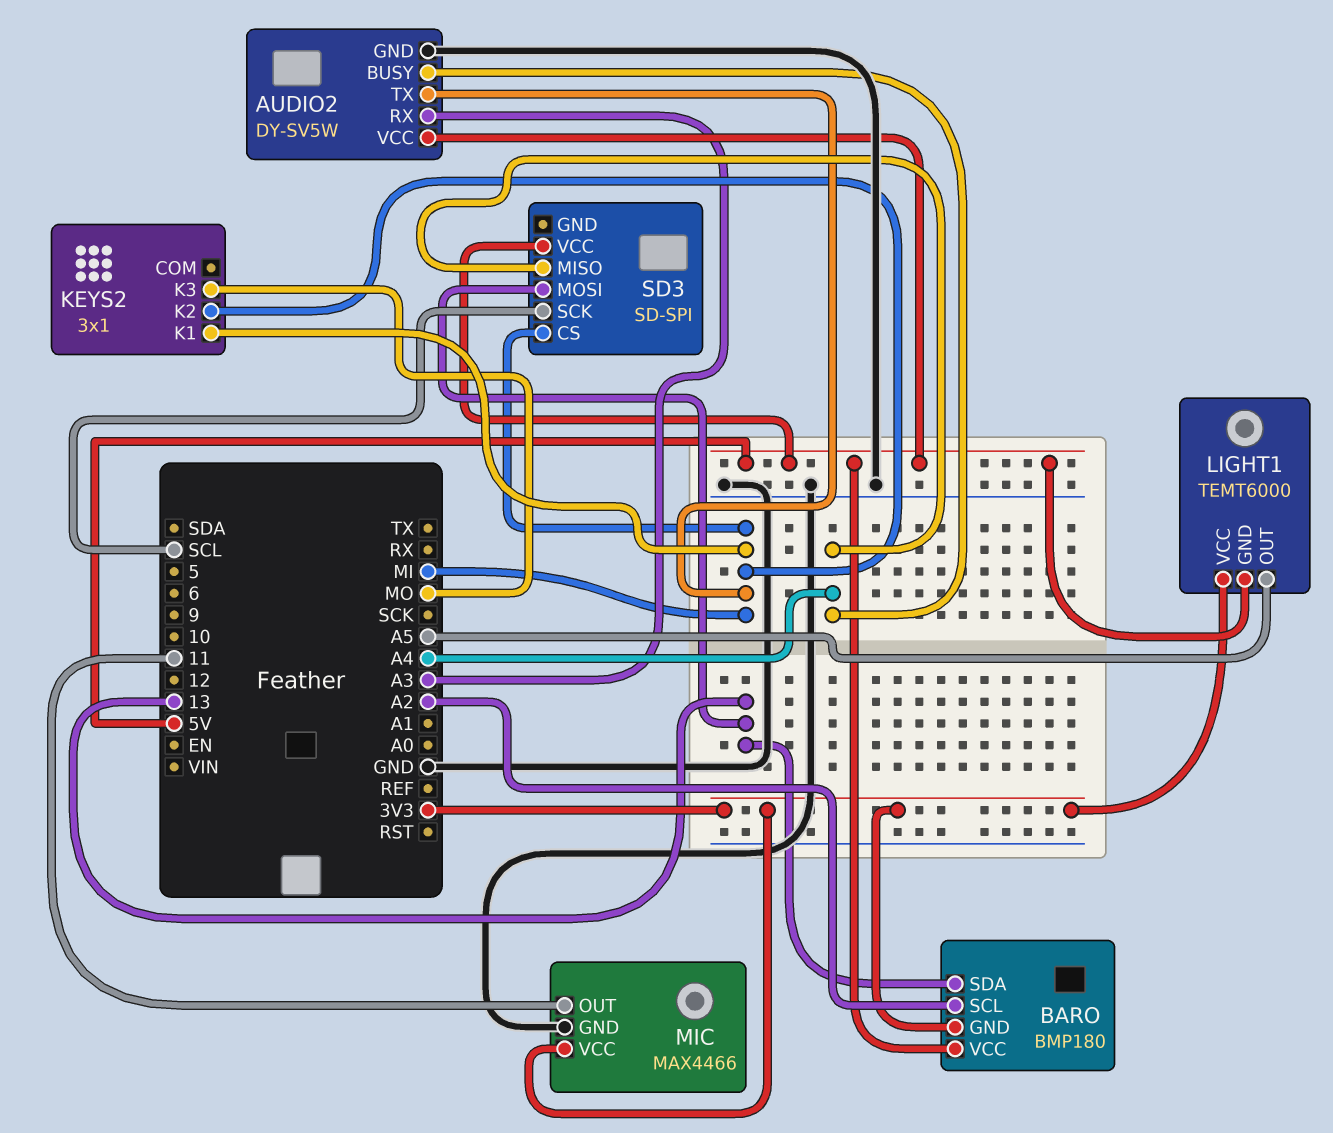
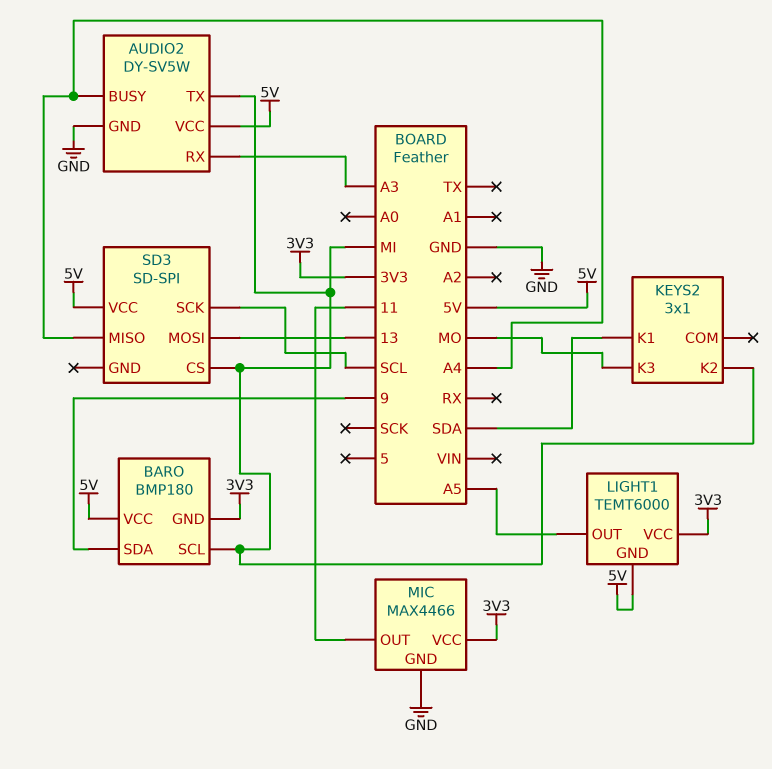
BARO pin SCL: A2 -> MI
BARO pin SDA: 13 -> 9
KEYS2 pin K1: MI -> SDA

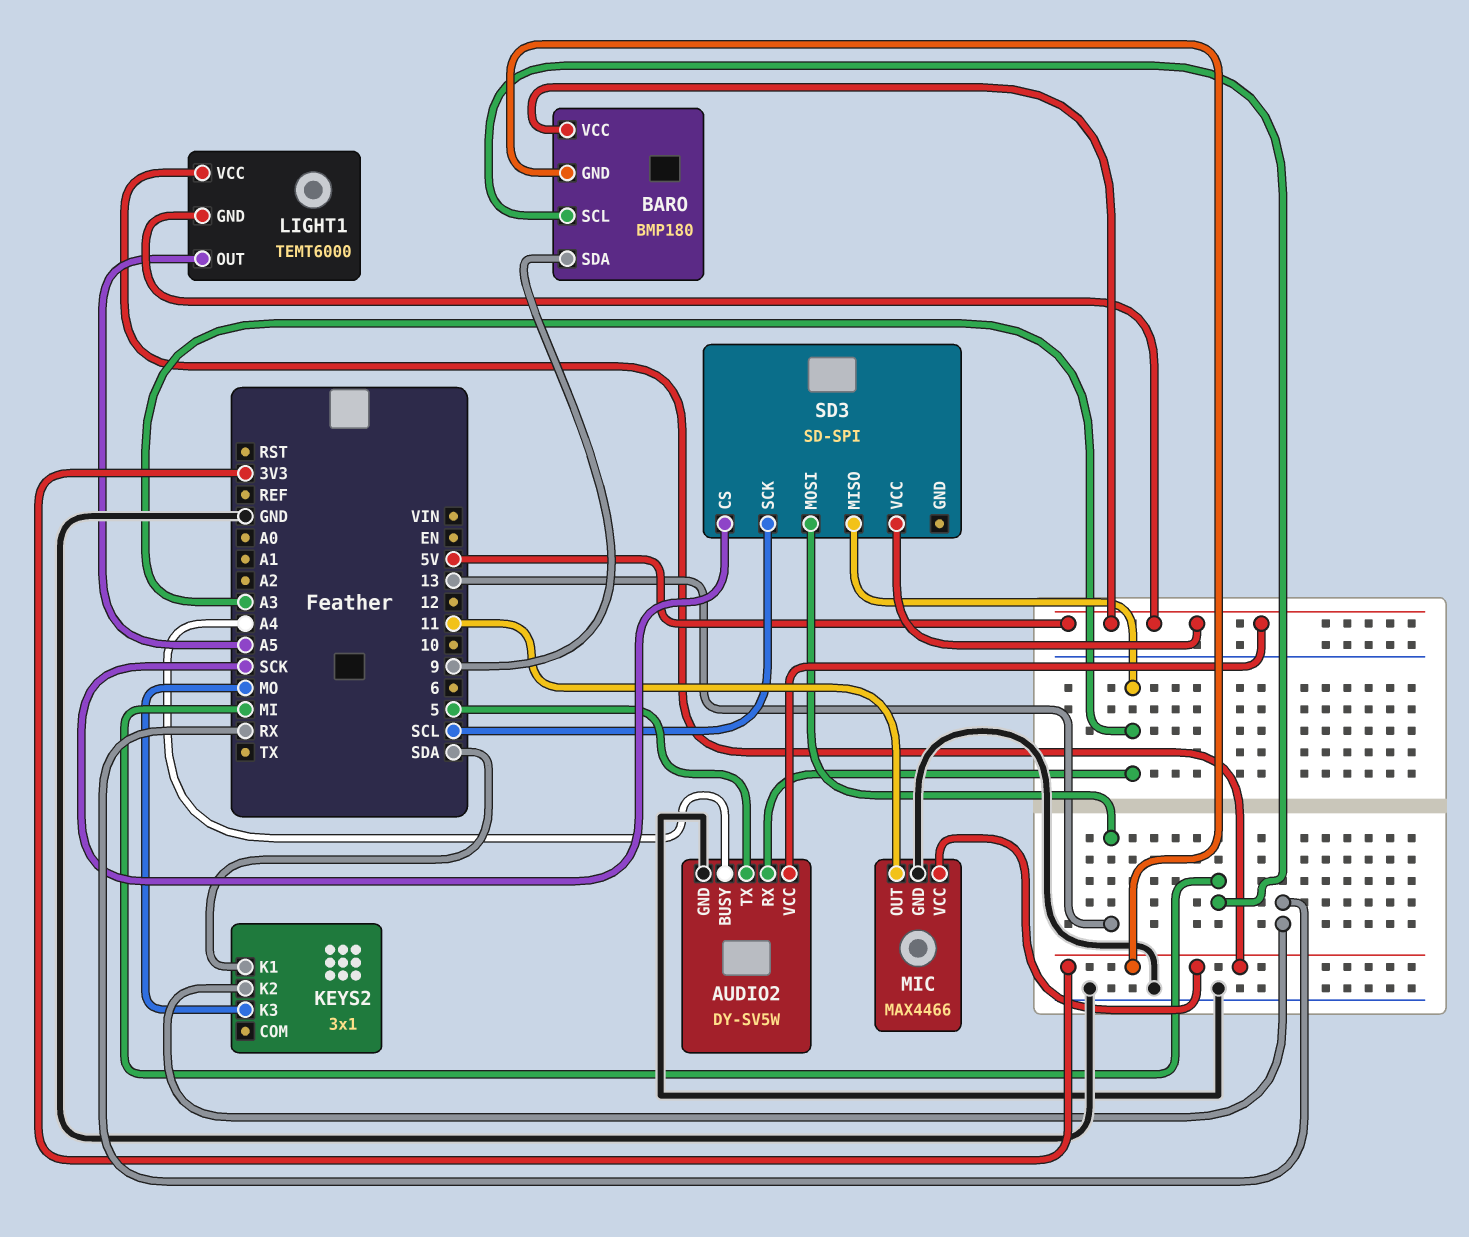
AUDIO2 pin TX: MI -> 5
KEYS2 pin K2: MI -> RX
SD3 pin CS: MI -> SCK
SD3 pin MISO: A4 -> A3

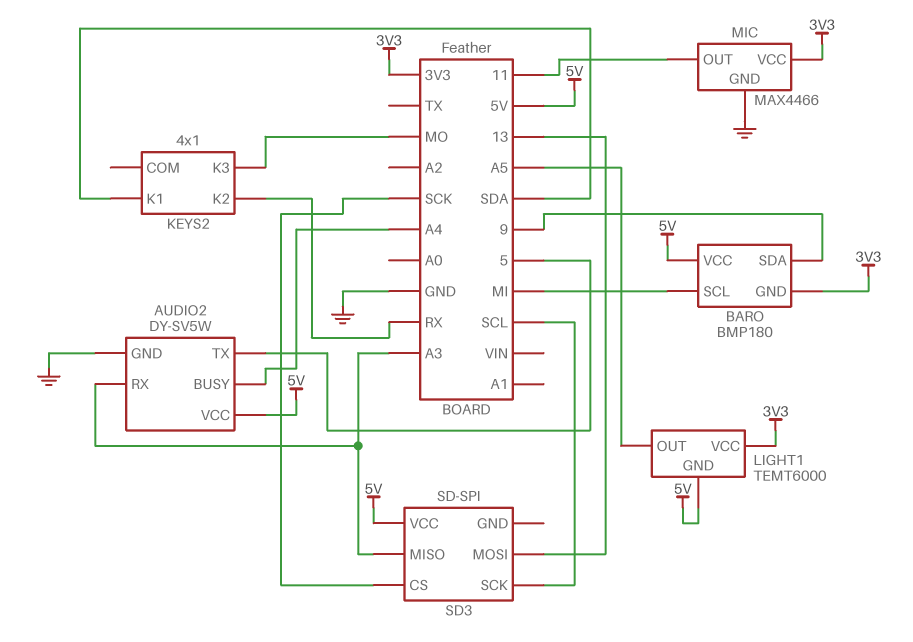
KEYS2: 3x1 -> 4x1

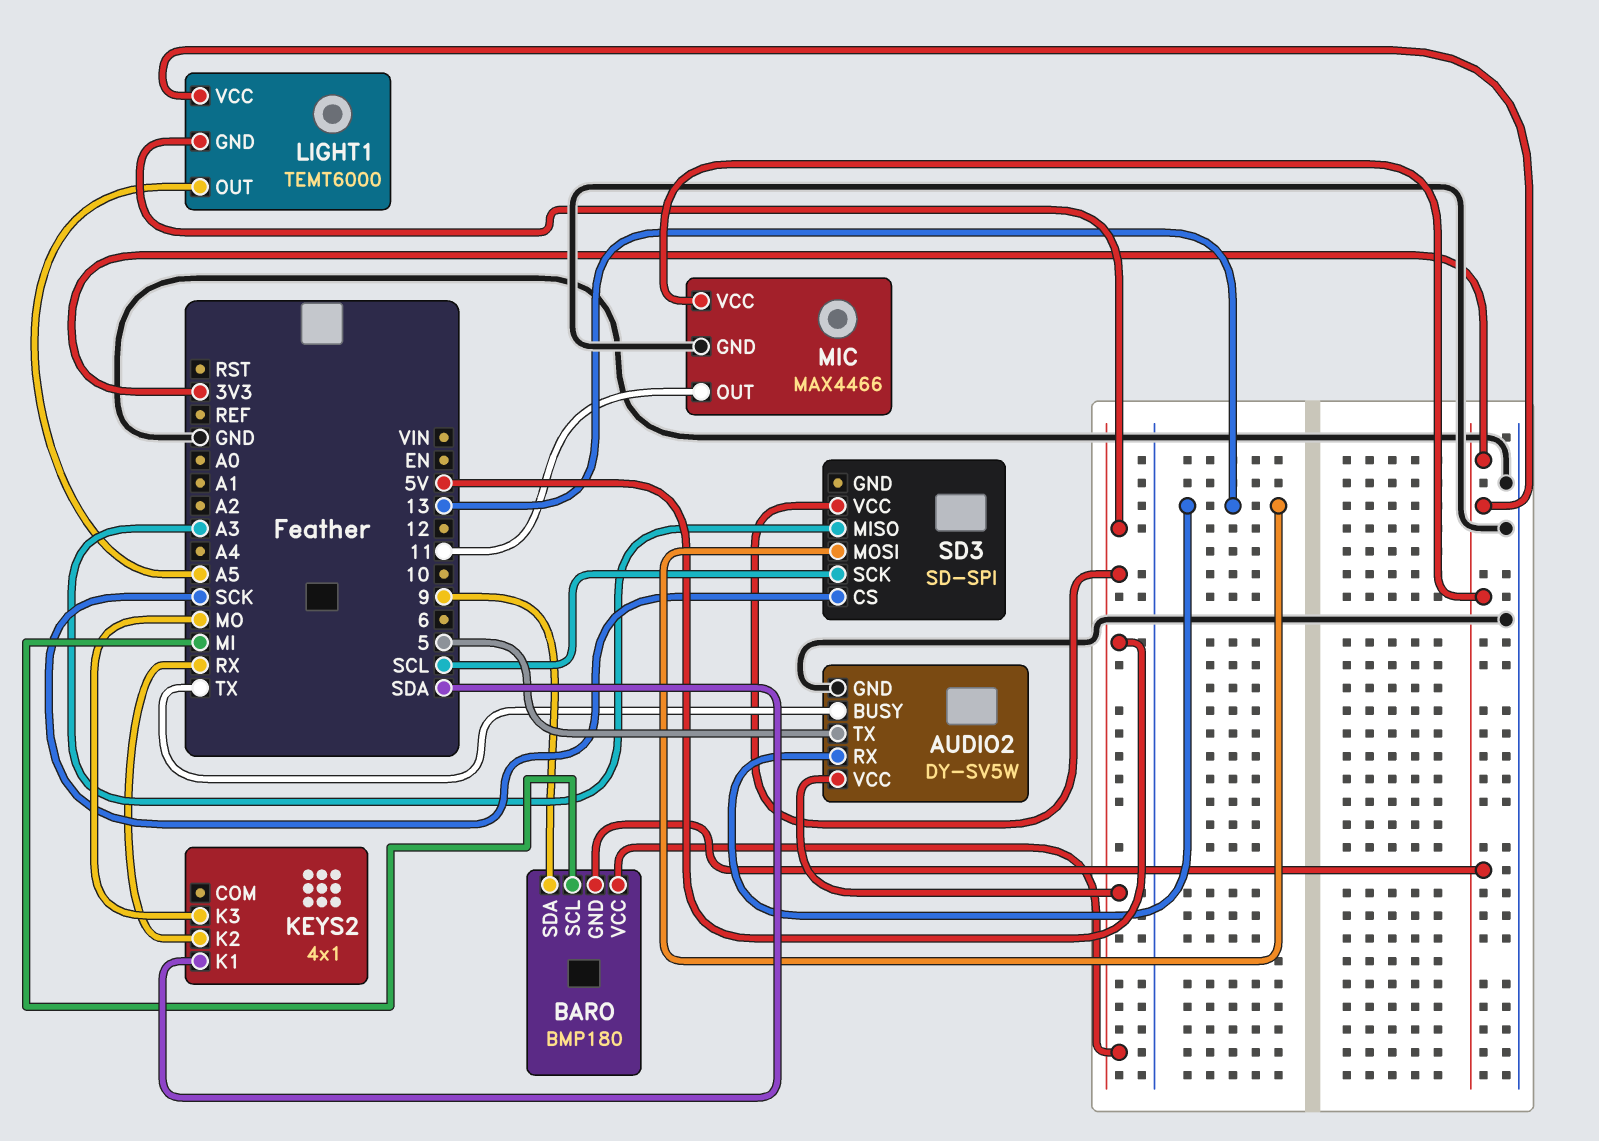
AUDIO2 pin BUSY: A4 -> TX
AUDIO2 pin RX: A3 -> 13

